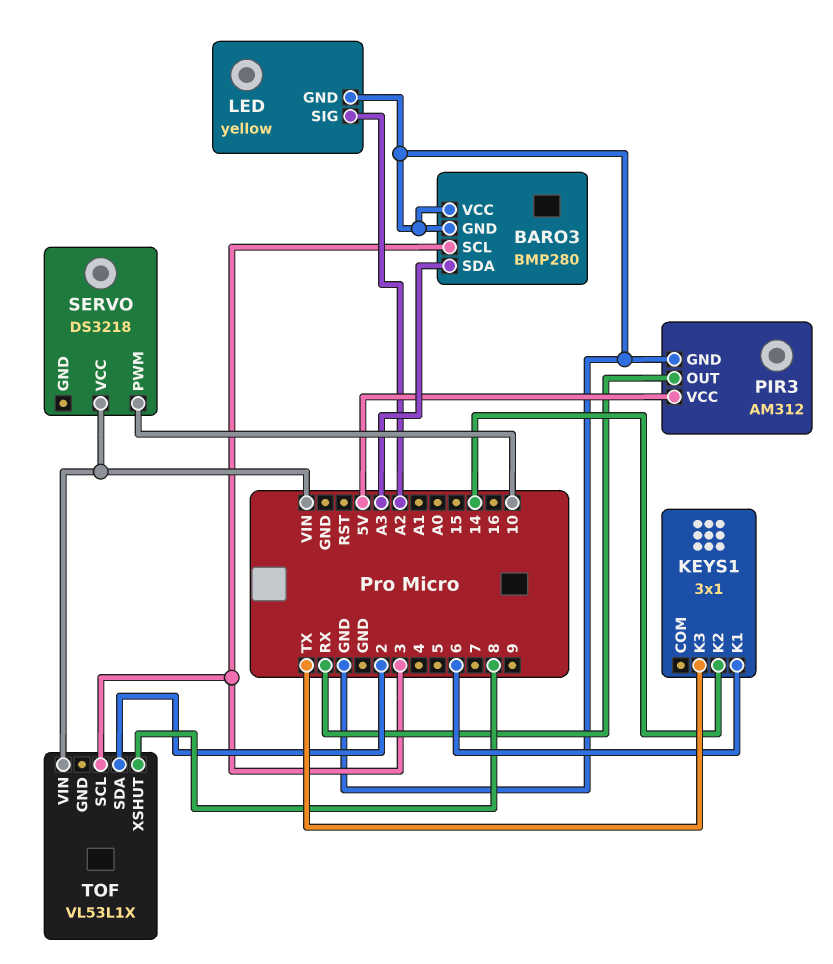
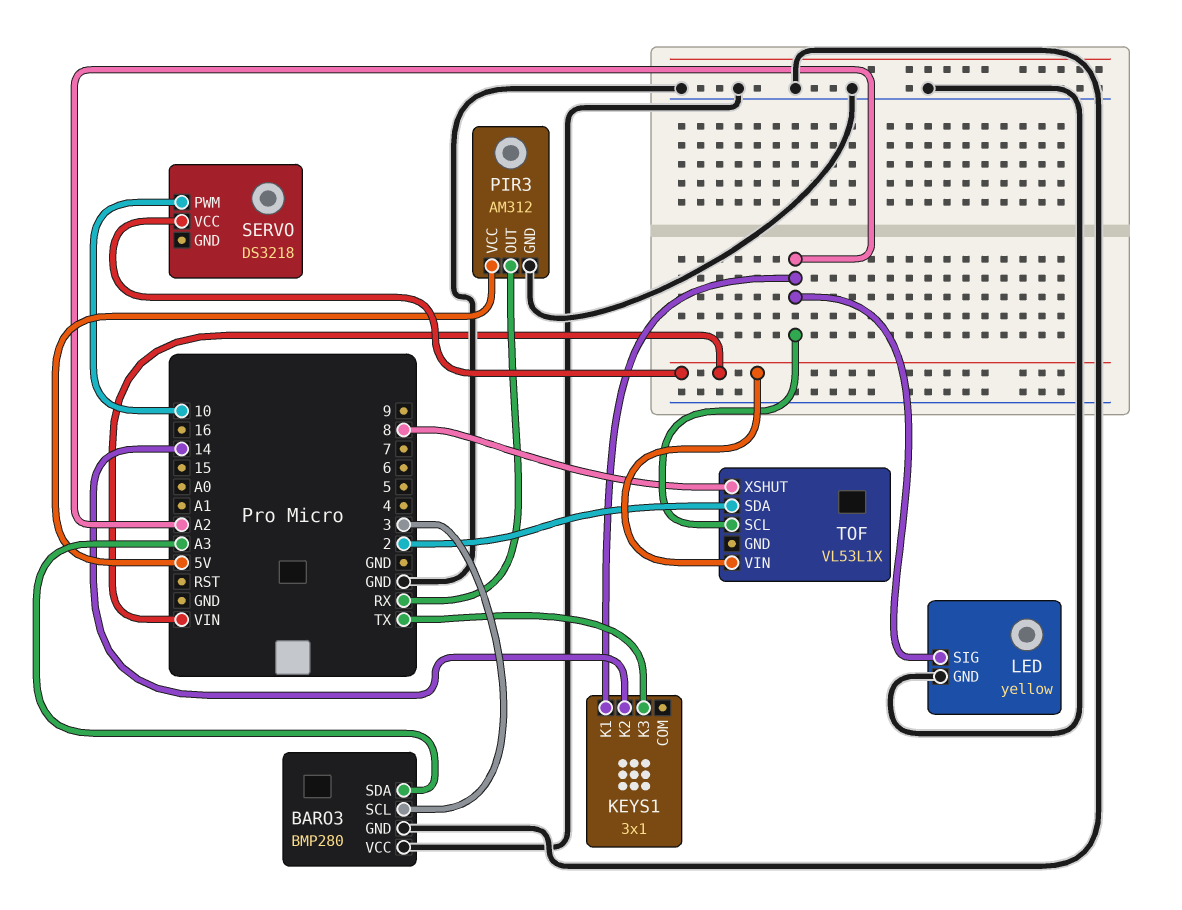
KEYS1 pin K1: 6 -> A2
TOF pin SCL: 3 -> A2

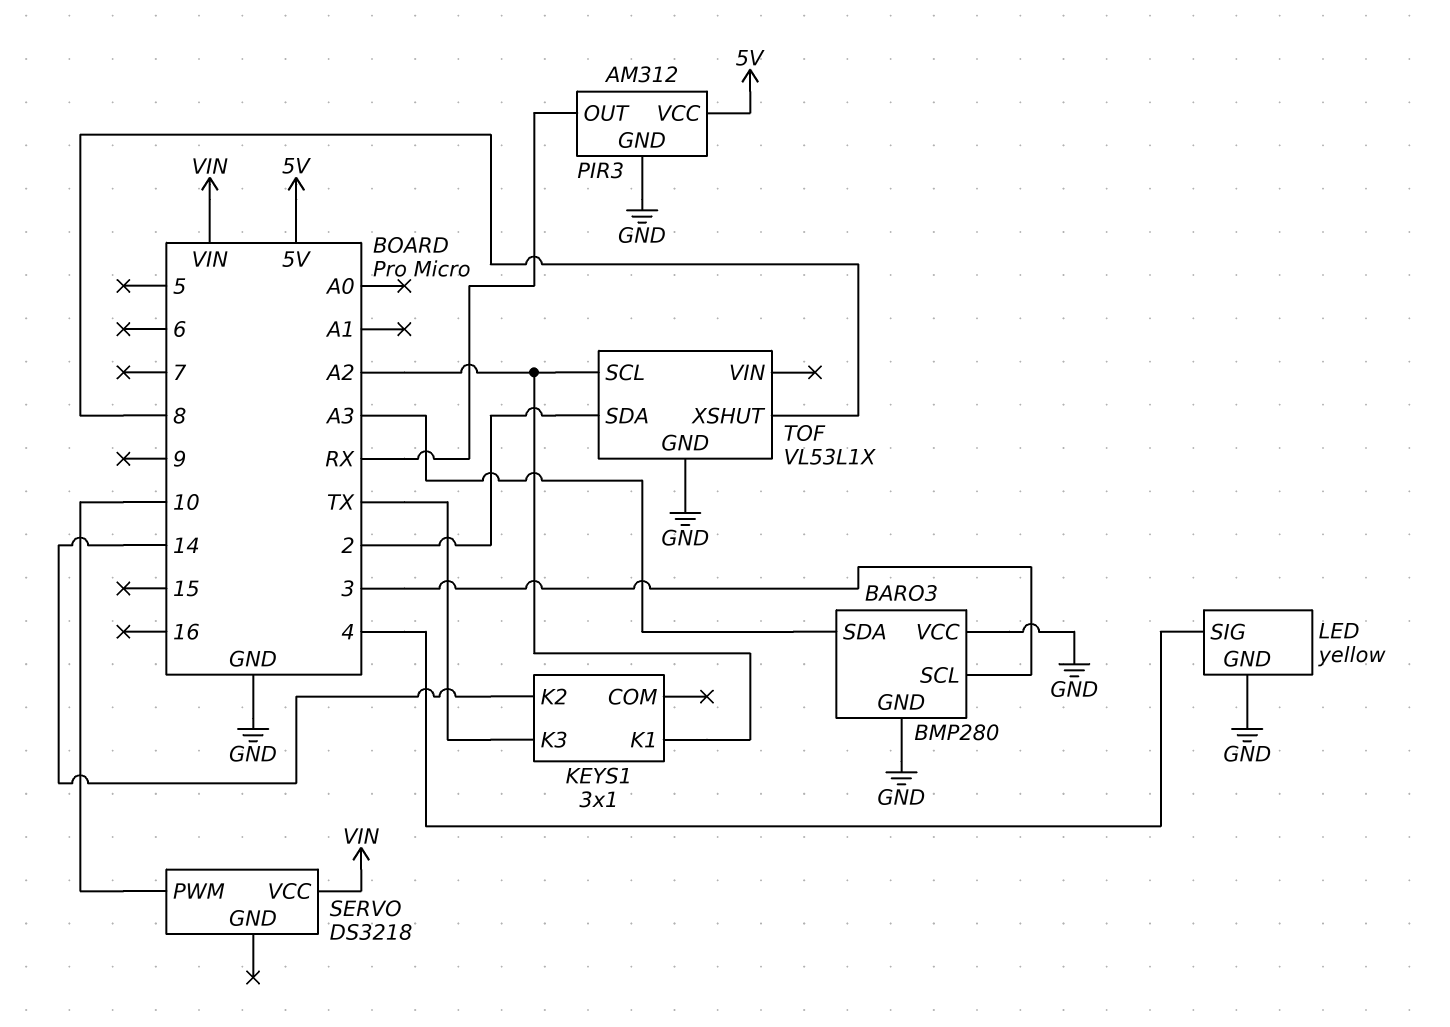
LED pin SIG: A2 -> 4
TOF pin GND: none -> GND
TOF pin VIN: VIN -> none

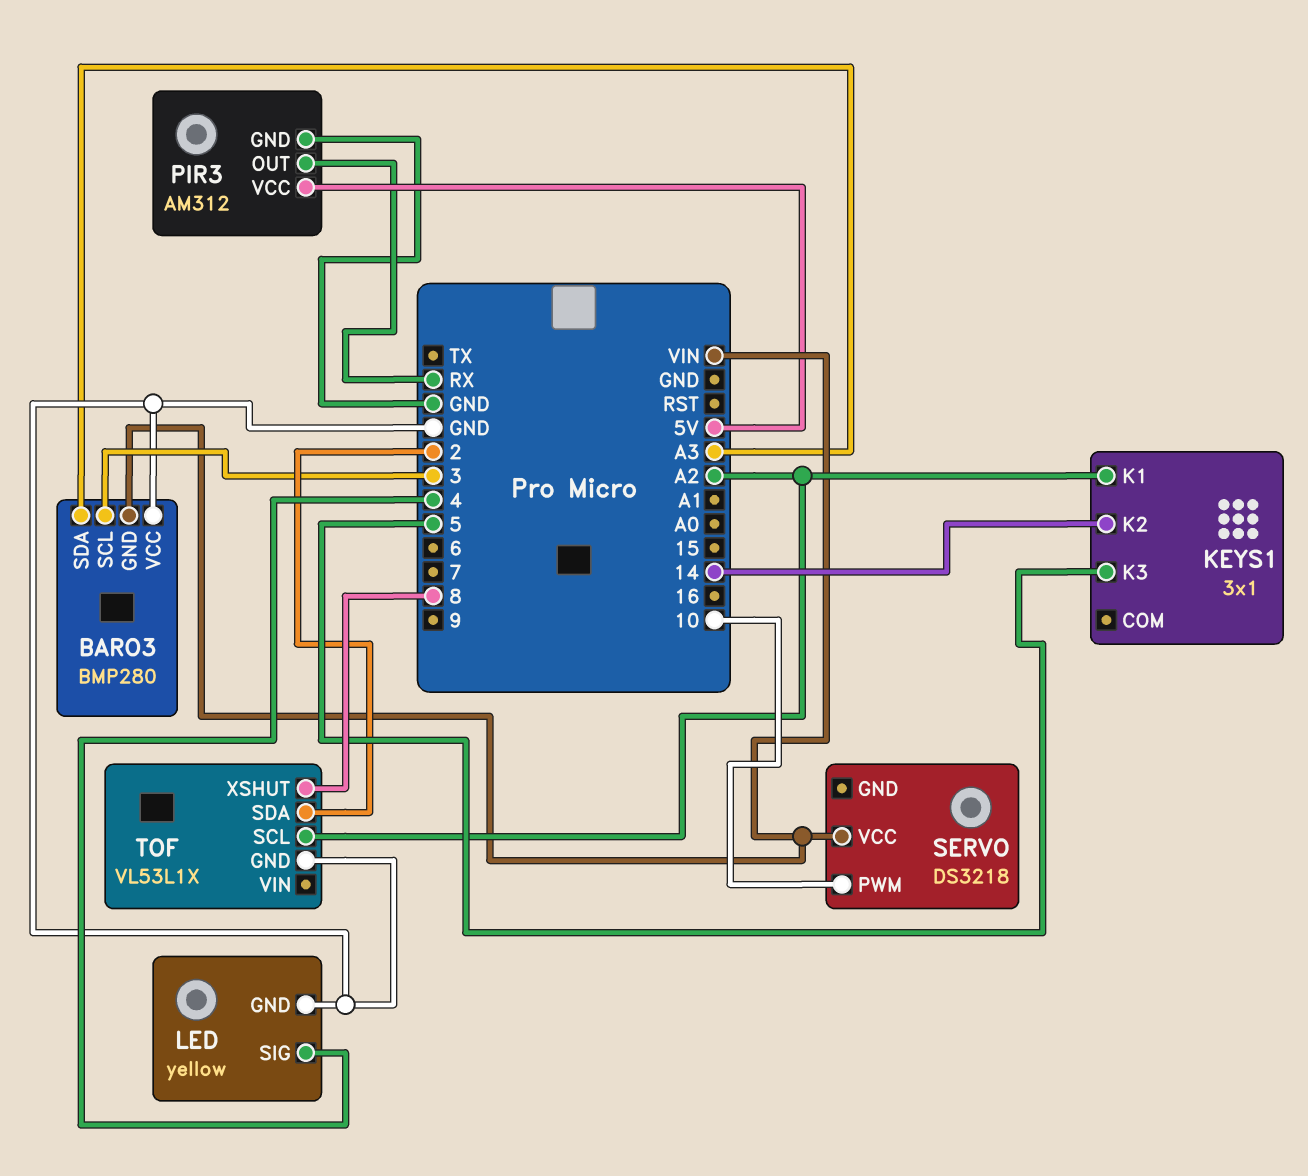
BARO3 pin GND: GND -> VIN
KEYS1 pin K3: TX -> 5

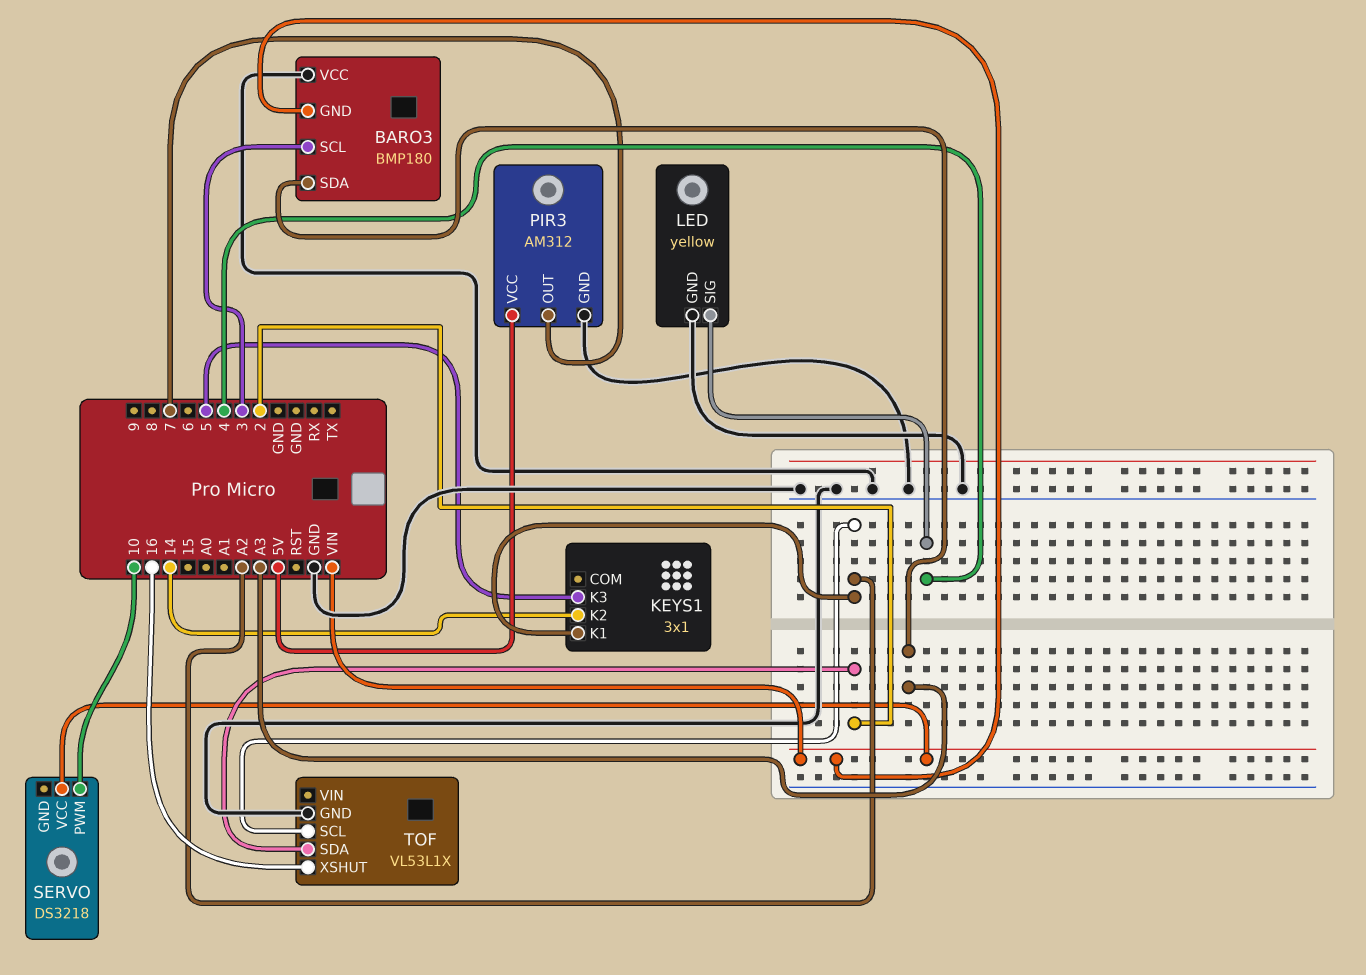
BARO3: BMP280 -> BMP180
PIR3 pin OUT: RX -> 7
TOF pin XSHUT: 8 -> 16

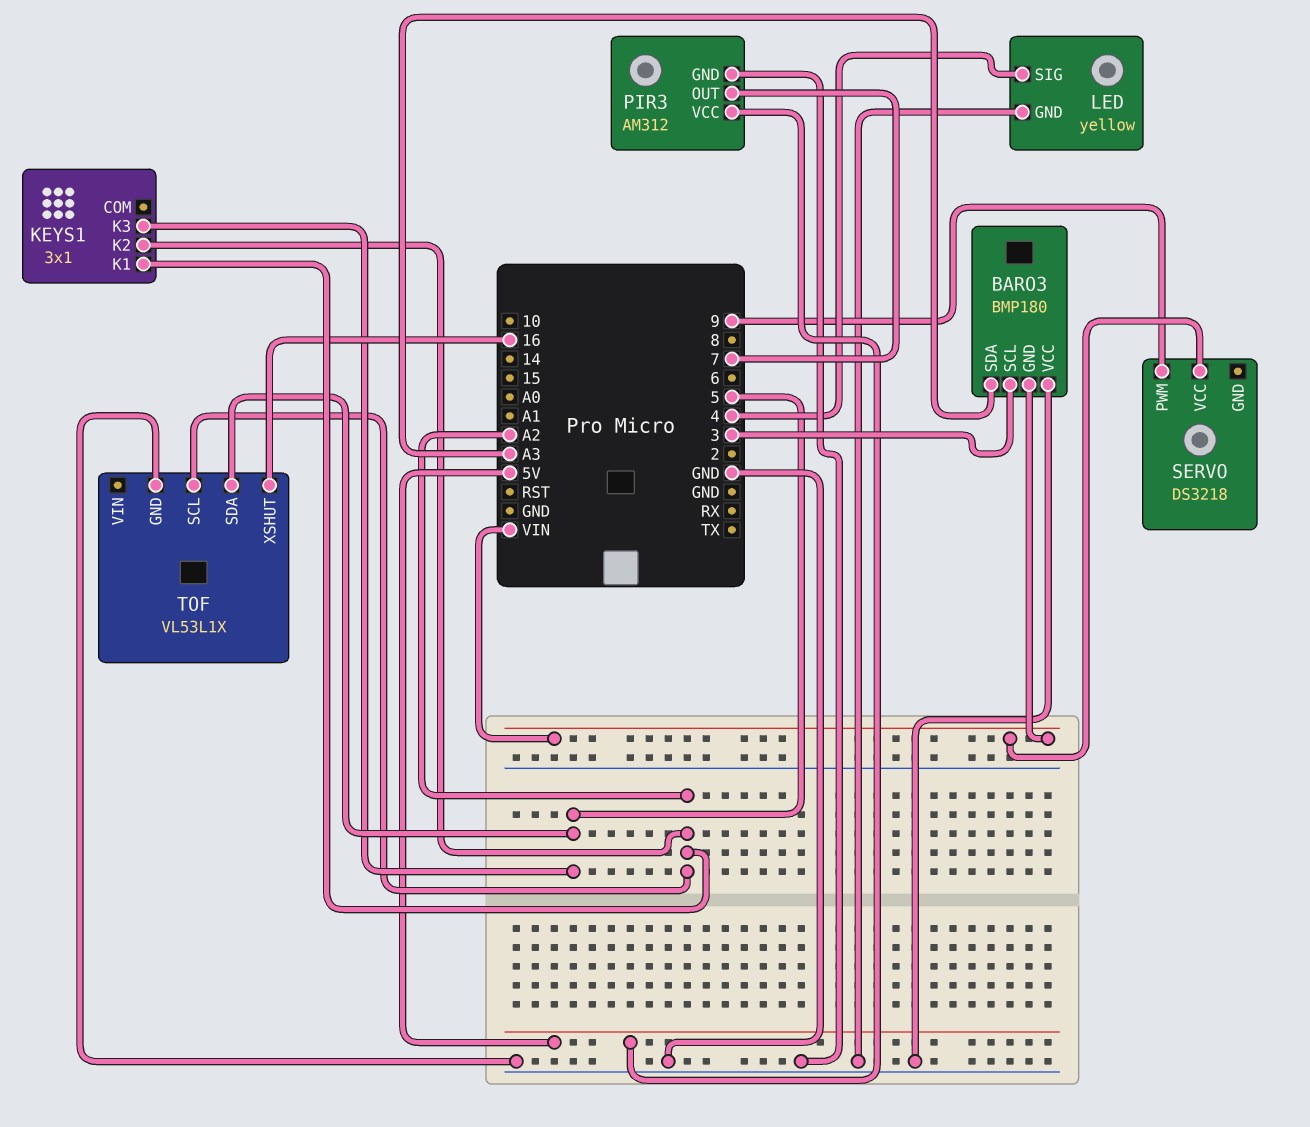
KEYS1 pin K2: 14 -> A2
SERVO pin PWM: 10 -> 9
TOF pin SDA: 2 -> 5

